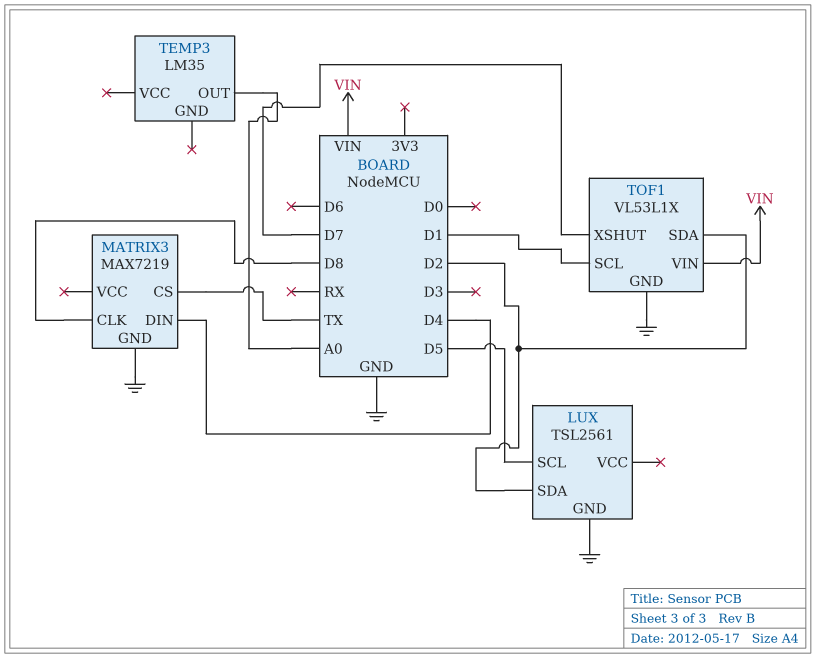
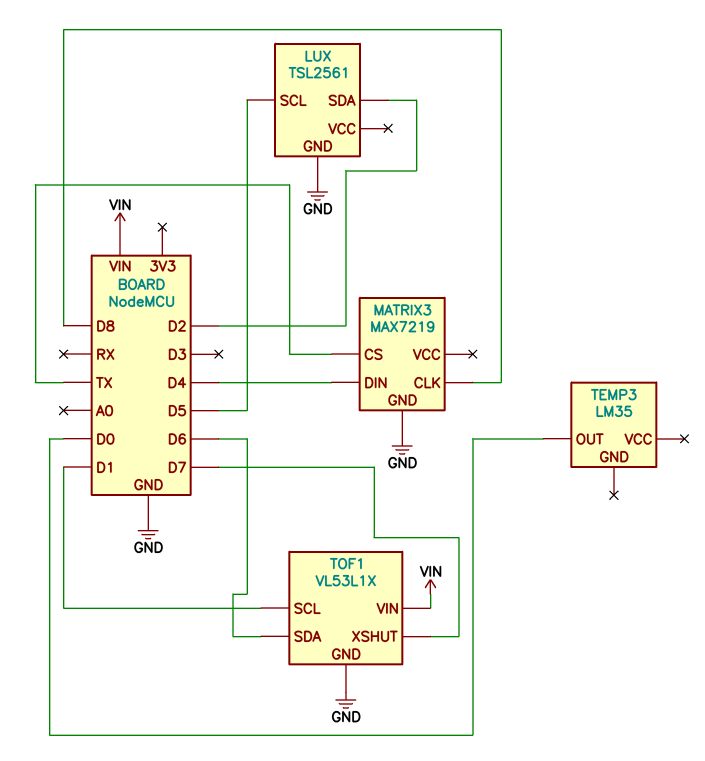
TEMP3 pin OUT: A0 -> D0
TOF1 pin SDA: D2 -> D6

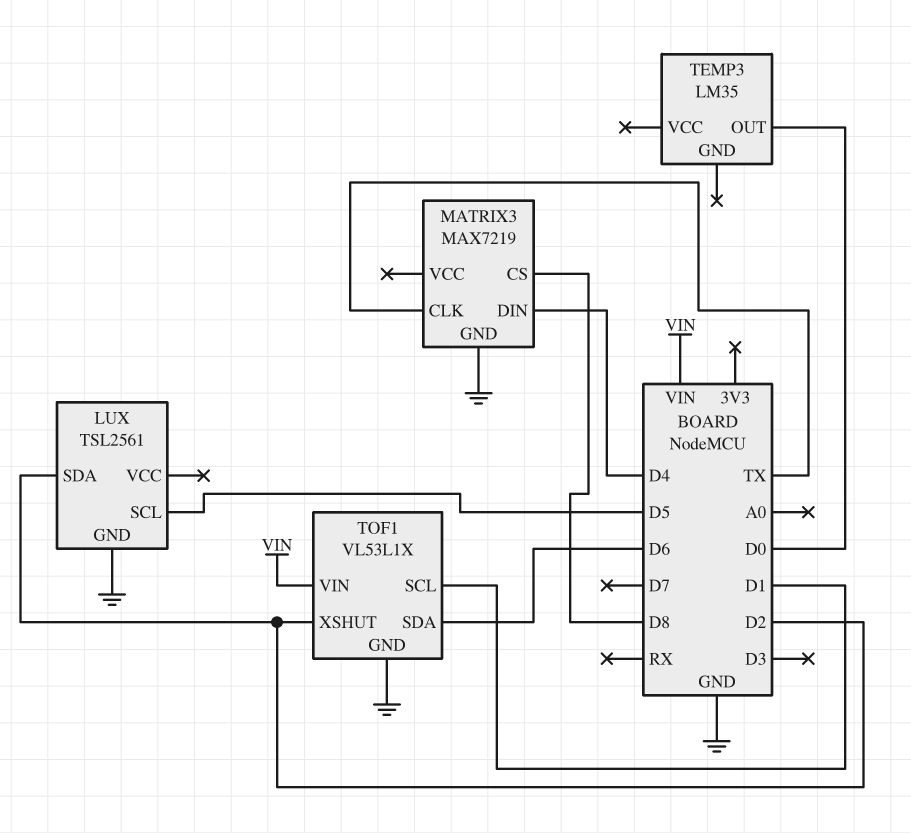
MATRIX3 pin CLK: D8 -> TX
MATRIX3 pin CS: TX -> D8
TOF1 pin XSHUT: D7 -> D2

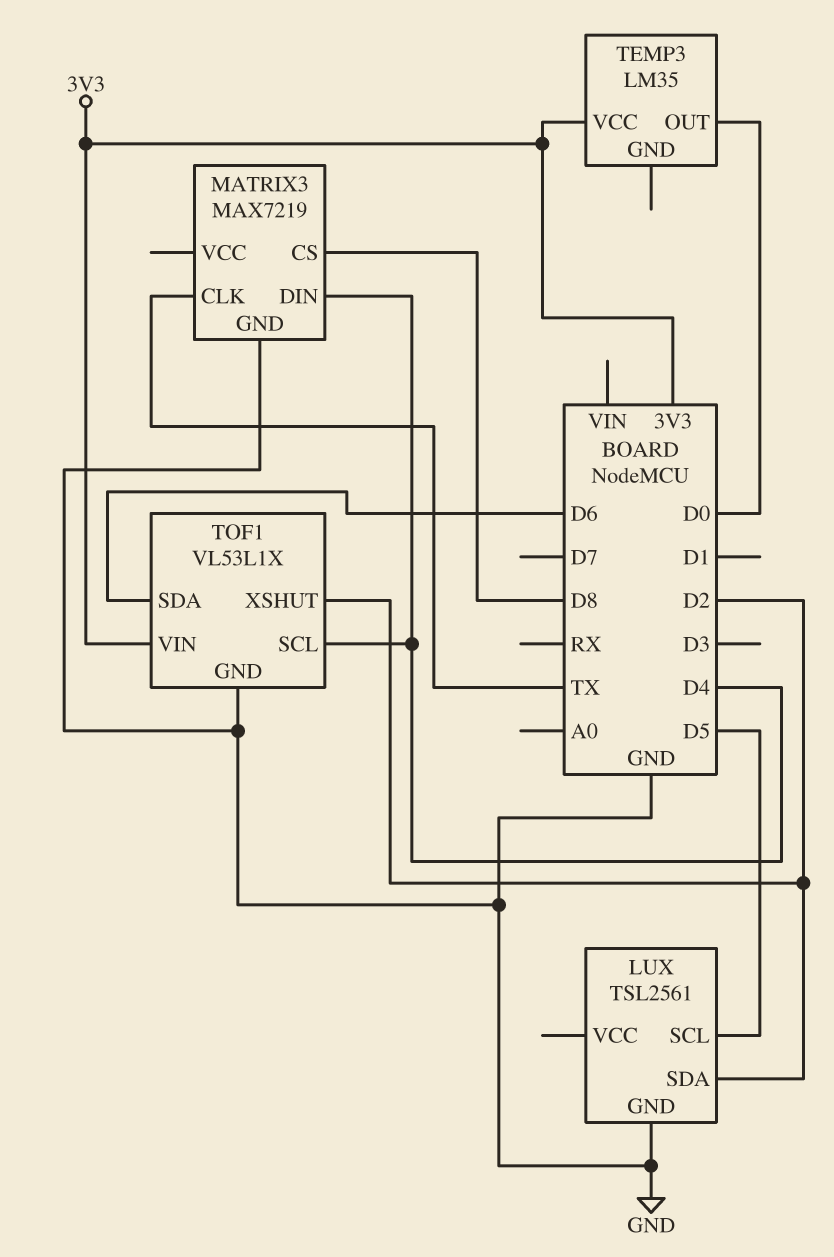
TEMP3 pin VCC: none -> 3V3
TOF1 pin SCL: D1 -> D4
TOF1 pin VIN: VIN -> 3V3

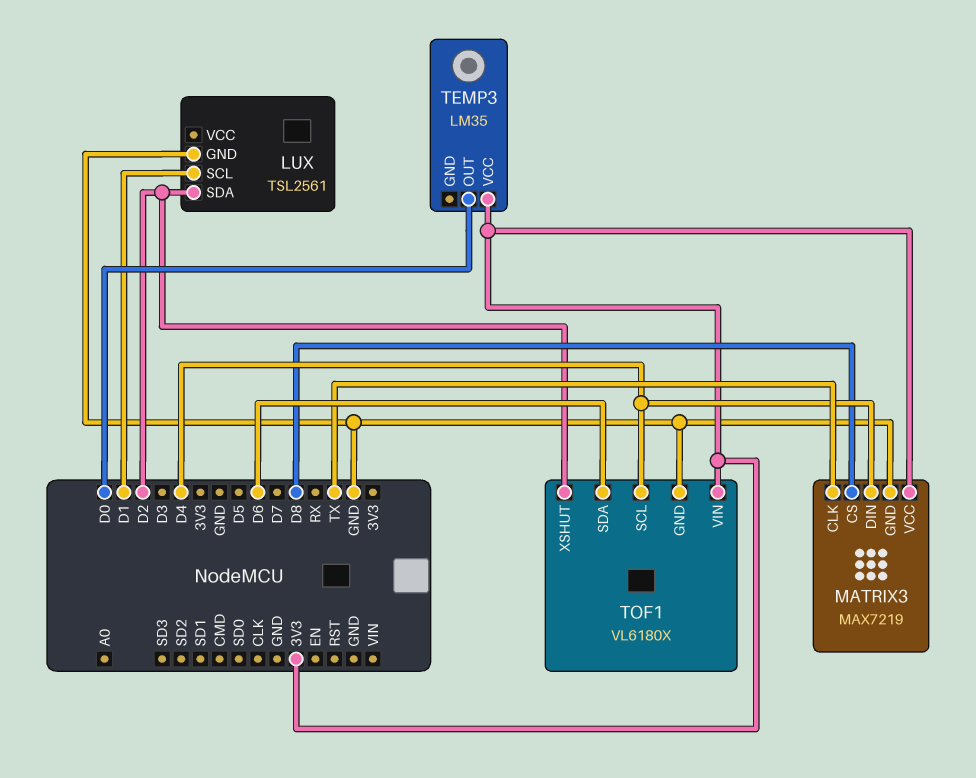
LUX pin SCL: D5 -> D1
MATRIX3 pin VCC: none -> 3V3
TOF1: VL53L1X -> VL6180X

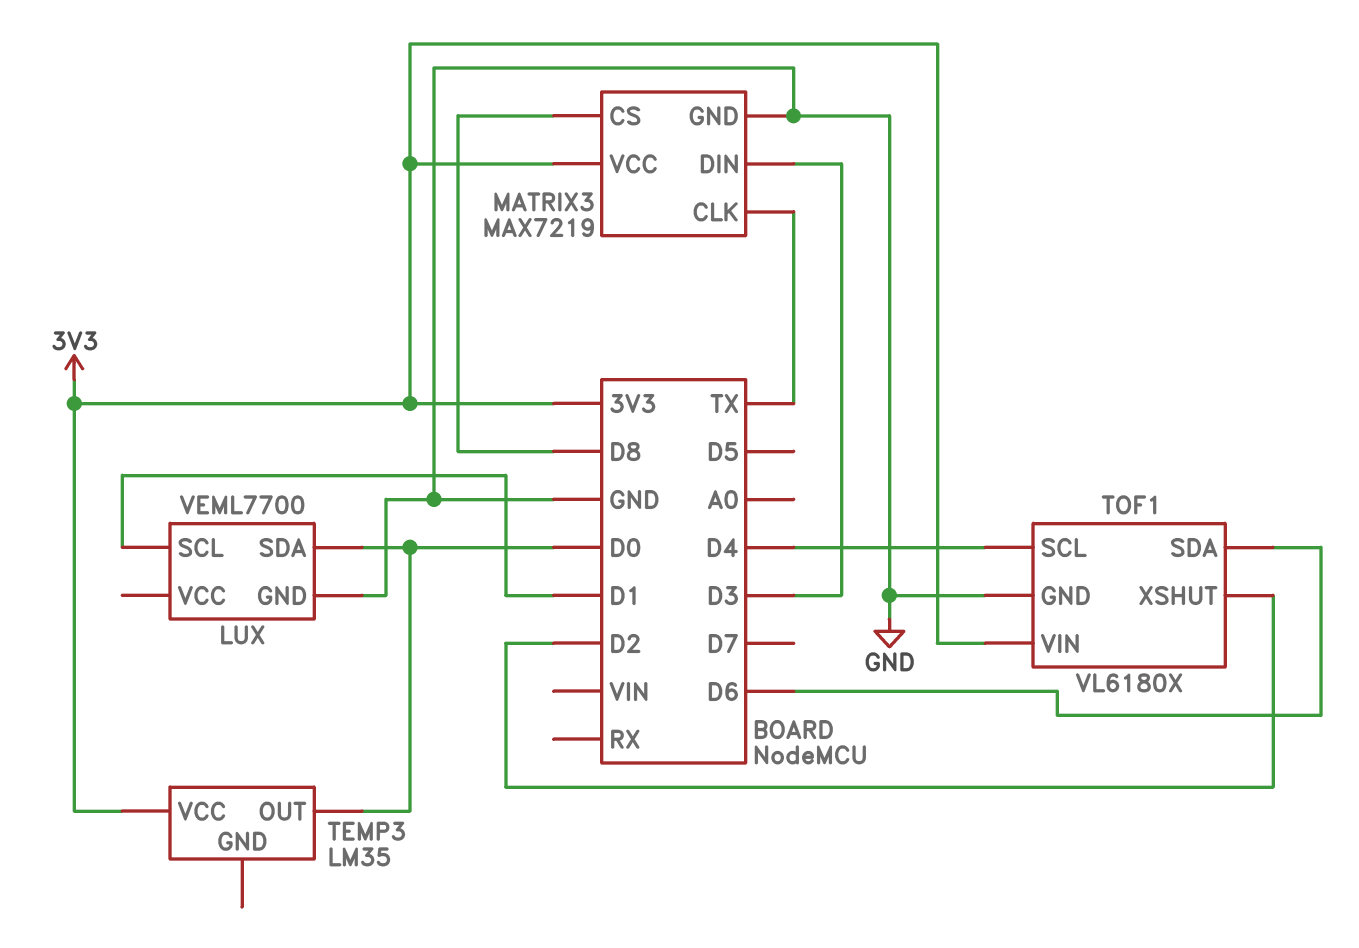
LUX: TSL2561 -> VEML7700
LUX pin SDA: D2 -> D0
MATRIX3 pin DIN: D4 -> D3

